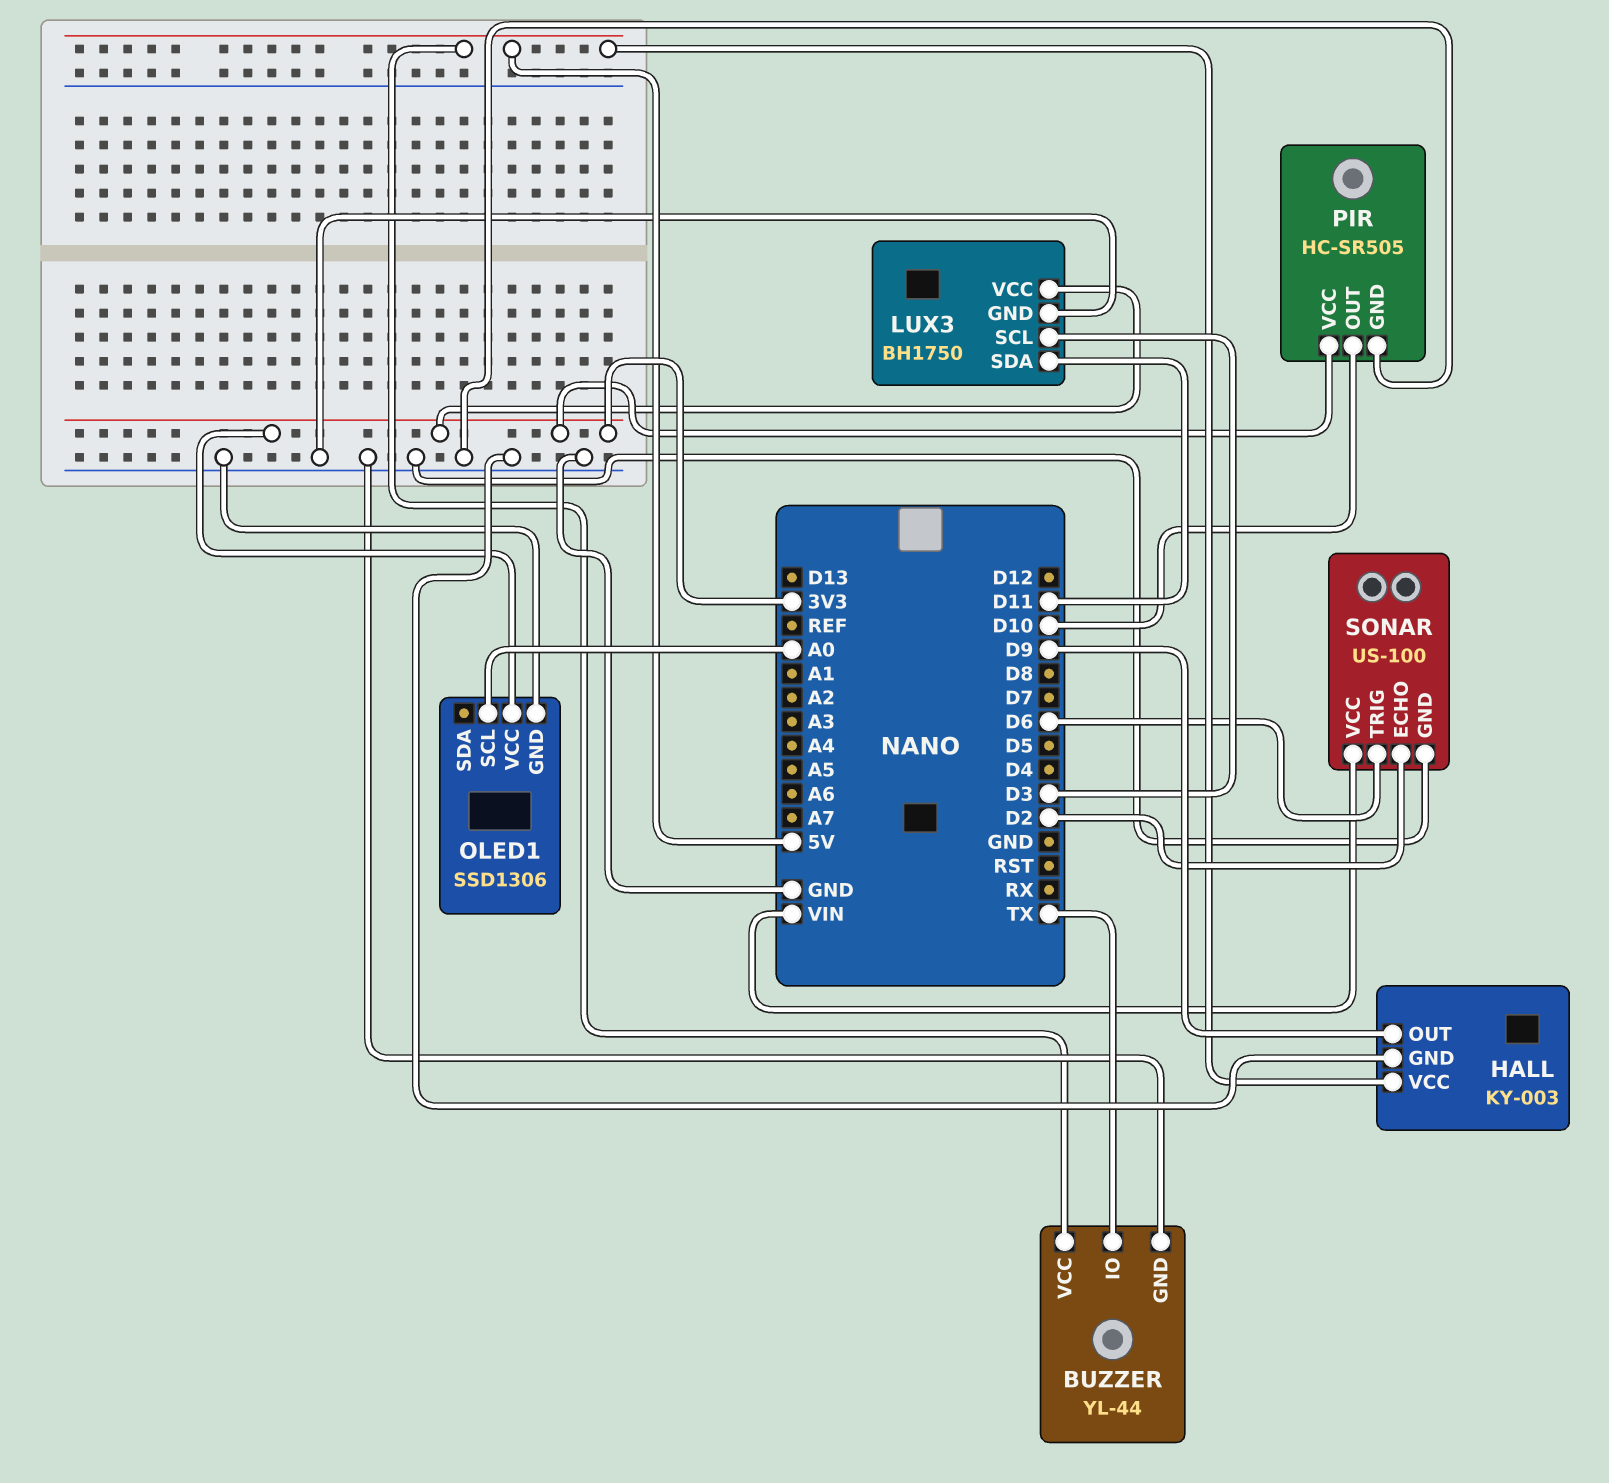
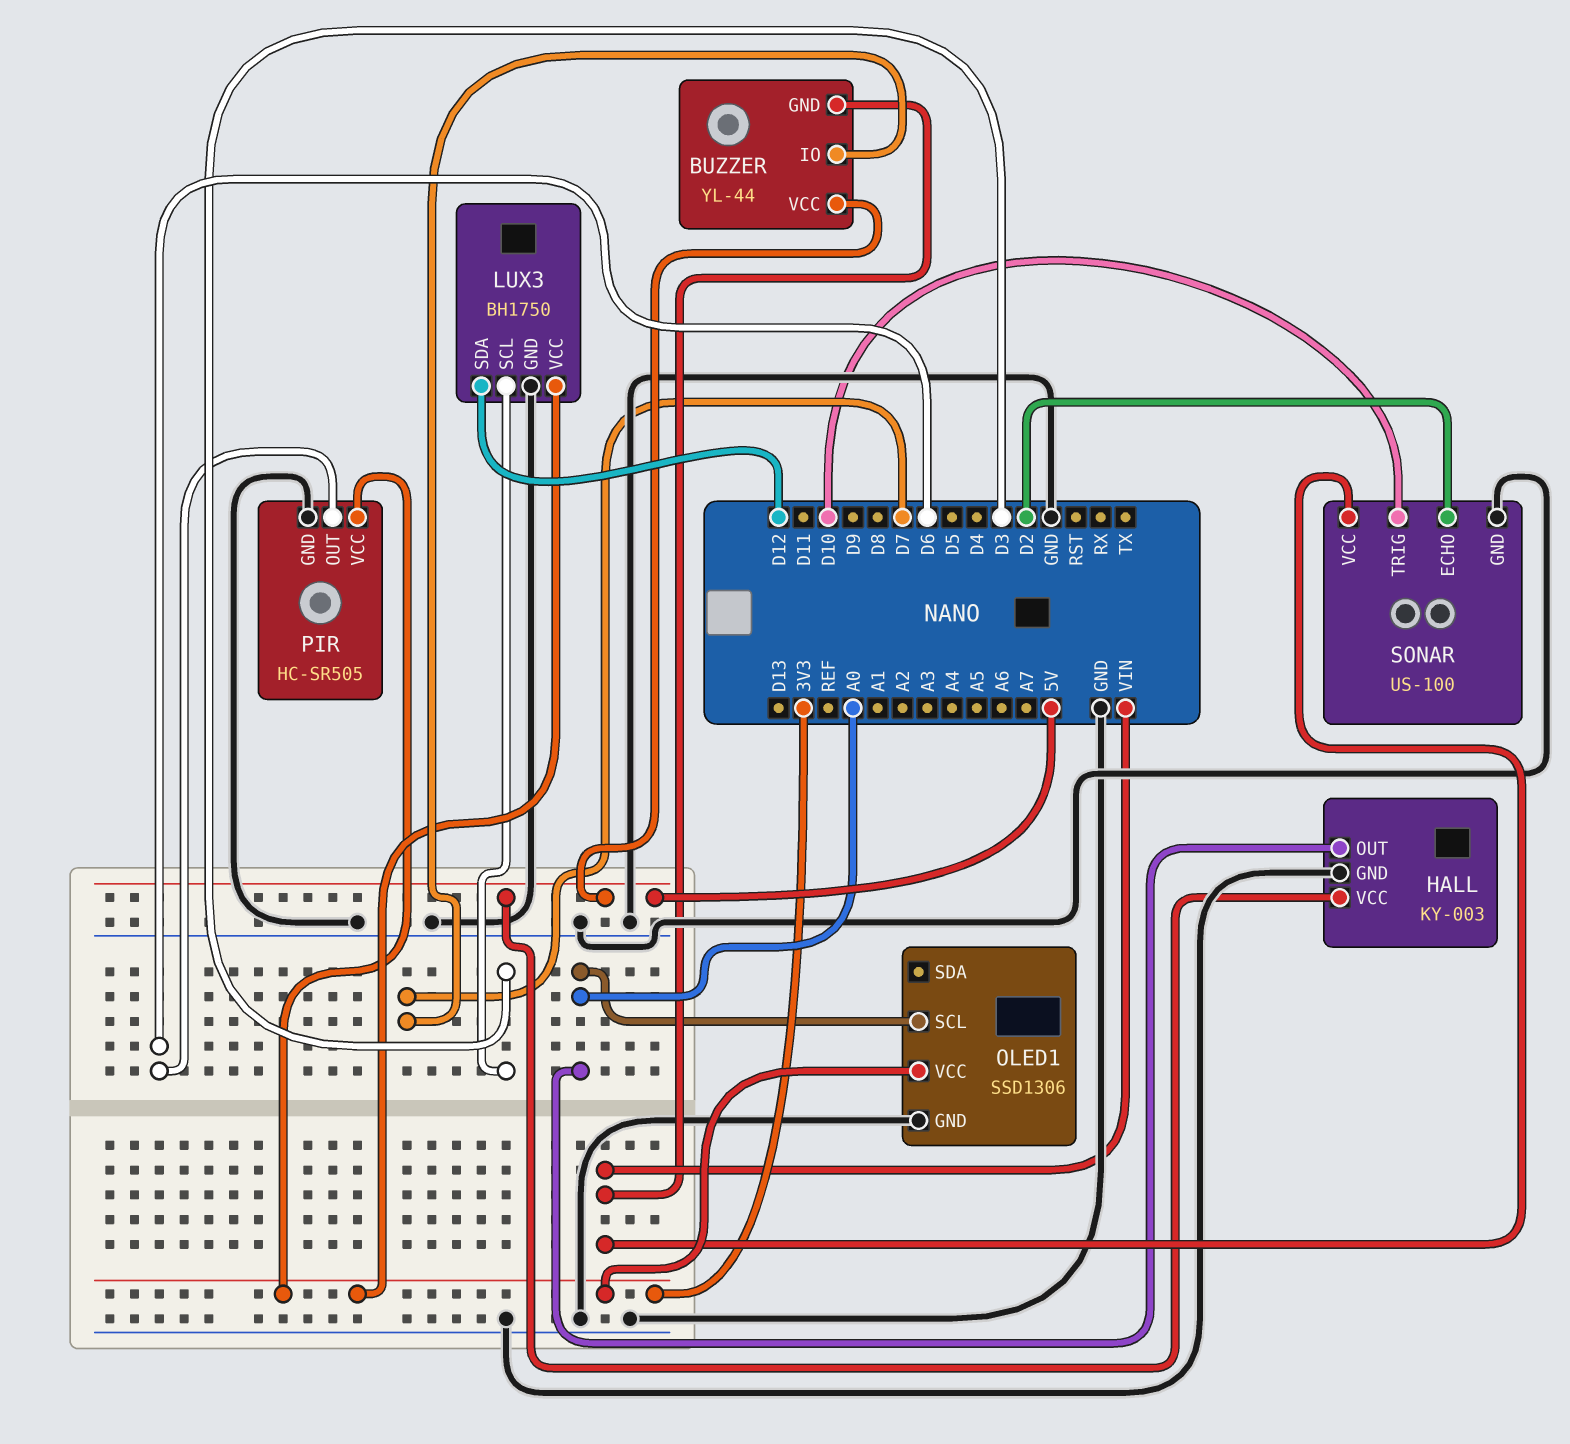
BUZZER pin GND: GND -> VIN
BUZZER pin IO: TX -> D7
HALL pin OUT: D9 -> A0
LUX3 pin SDA: D11 -> D12
PIR pin OUT: D10 -> D6
SONAR pin TRIG: D6 -> D10

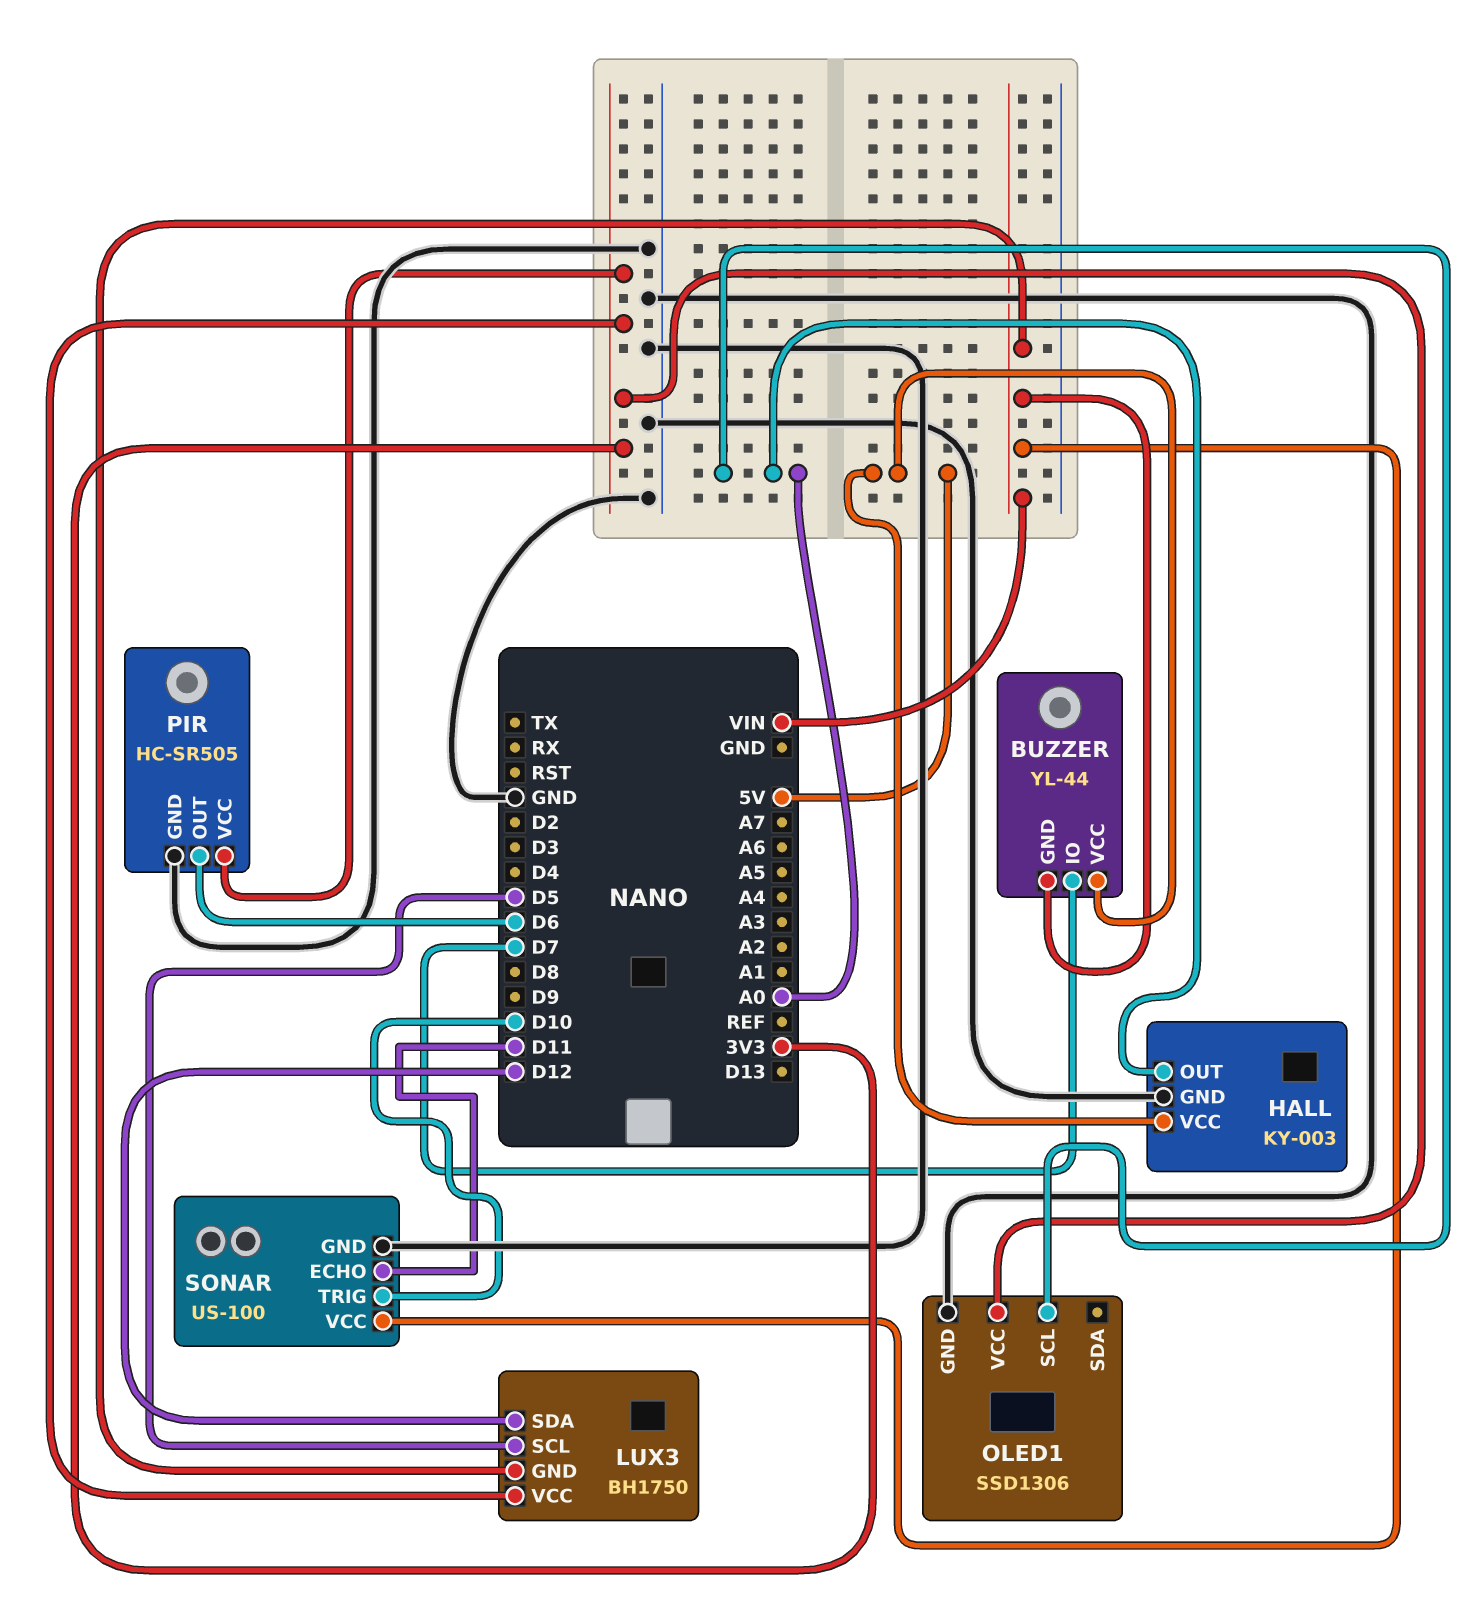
LUX3 pin GND: GND -> VIN
LUX3 pin SCL: D3 -> D5
SONAR pin ECHO: D2 -> D11

